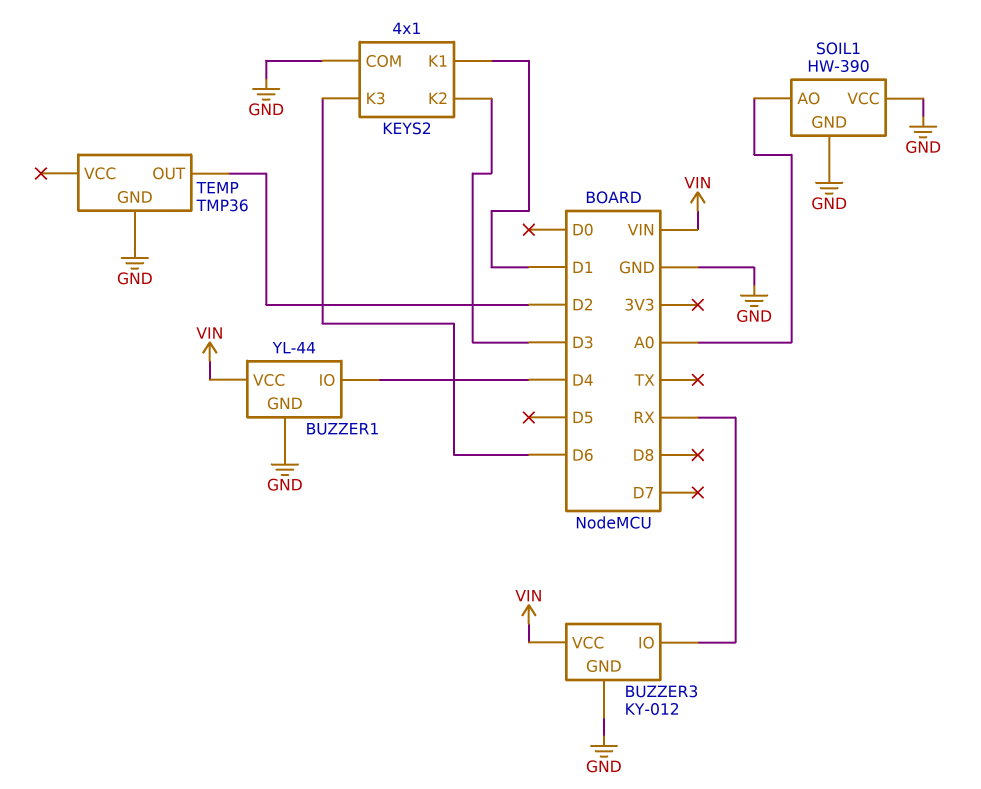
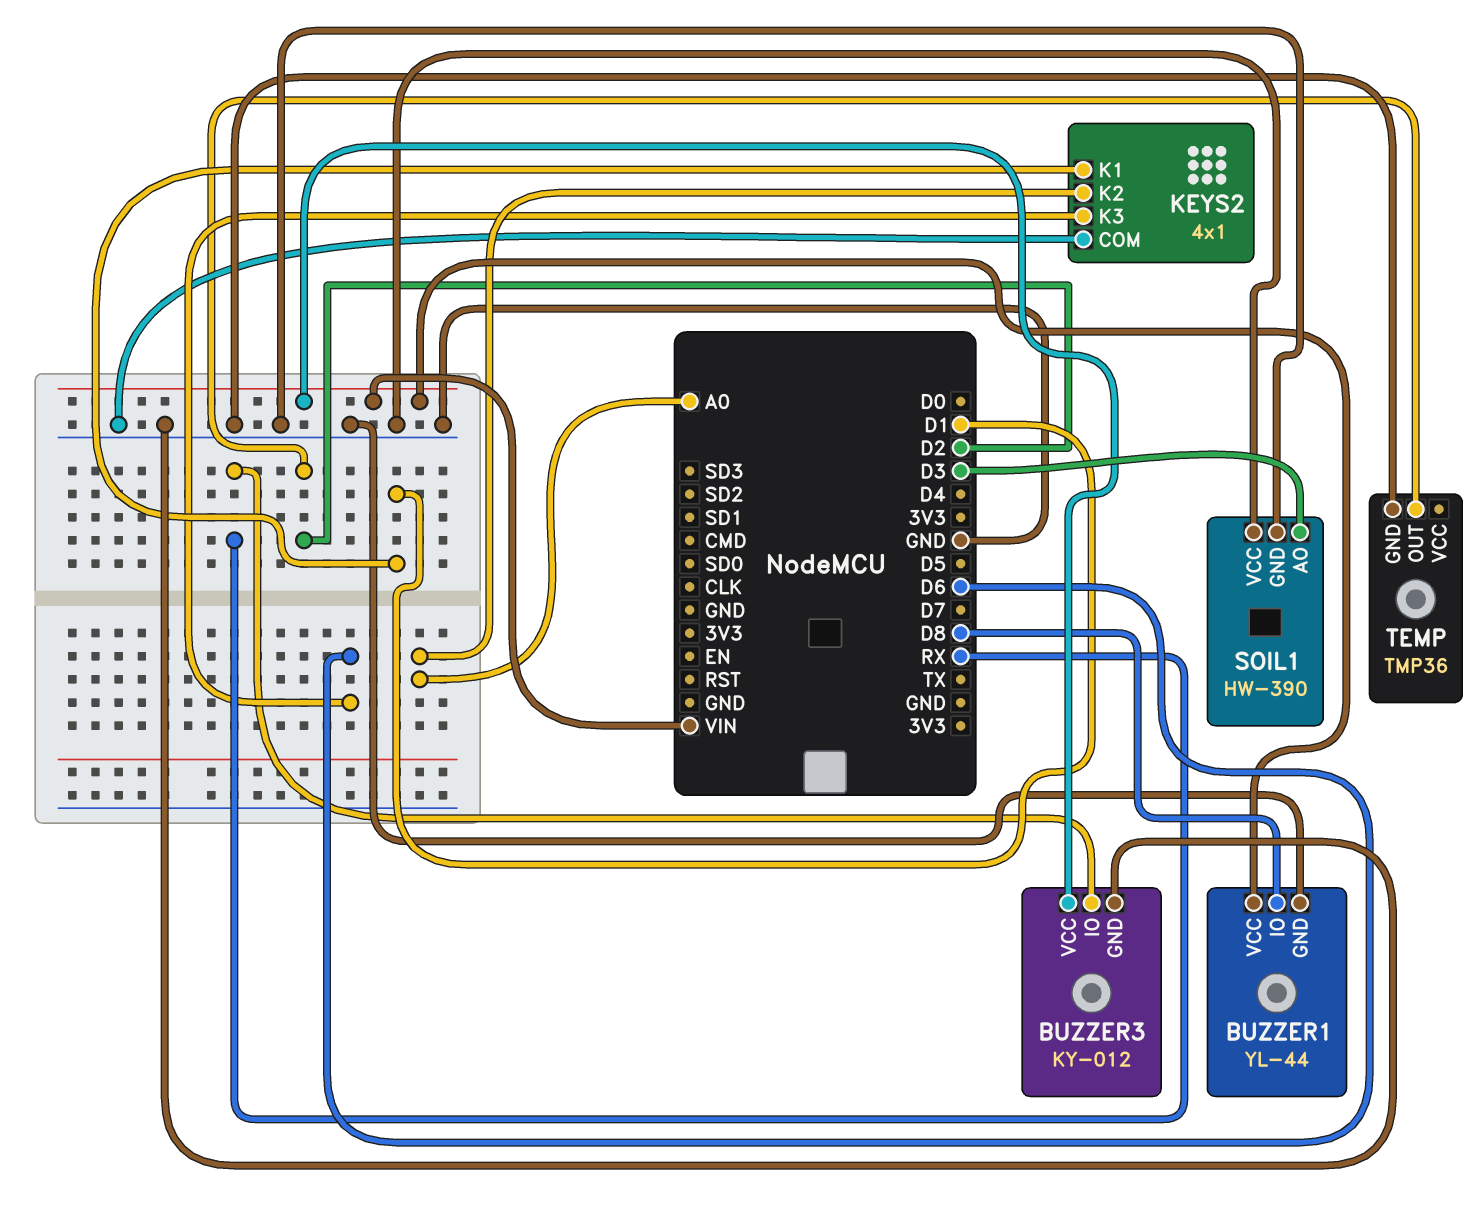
BUZZER1 pin IO: D4 -> D8
KEYS2 pin K2: D3 -> A0
SOIL1 pin AO: A0 -> D3

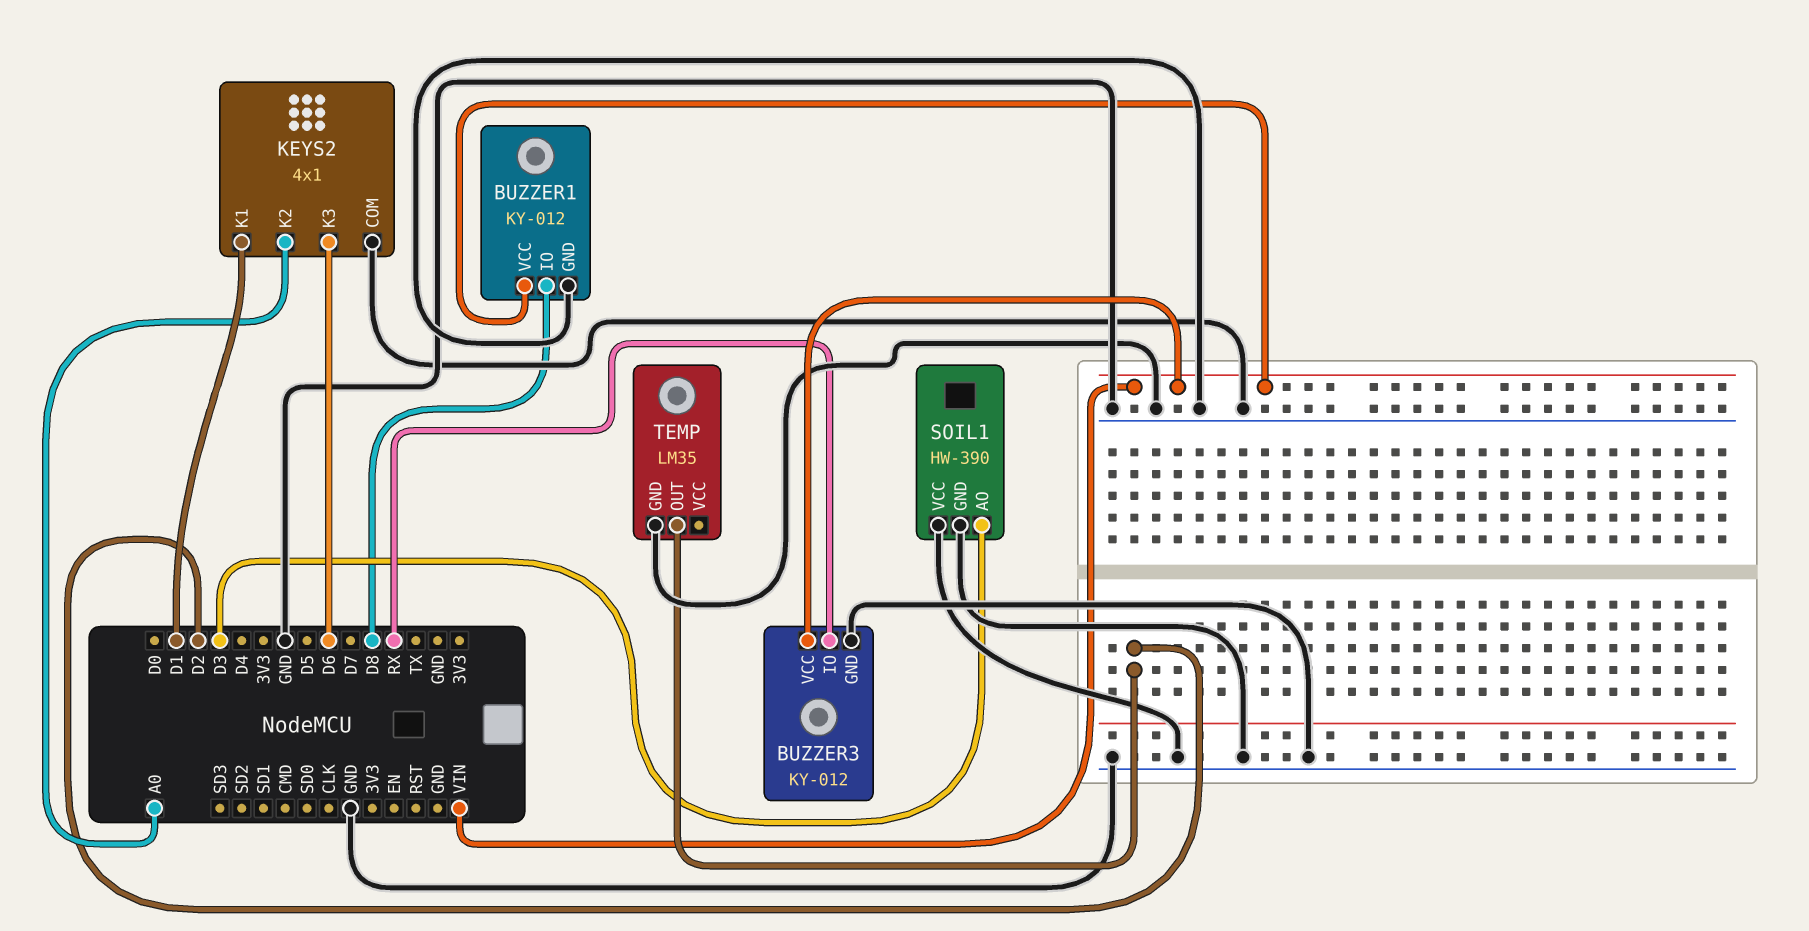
BUZZER1: YL-44 -> KY-012
TEMP: TMP36 -> LM35

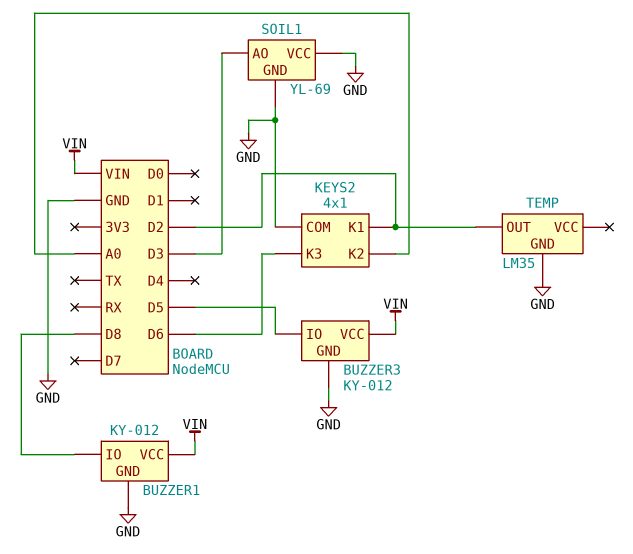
BUZZER3 pin IO: RX -> D5
KEYS2 pin K1: D1 -> D2
SOIL1: HW-390 -> YL-69

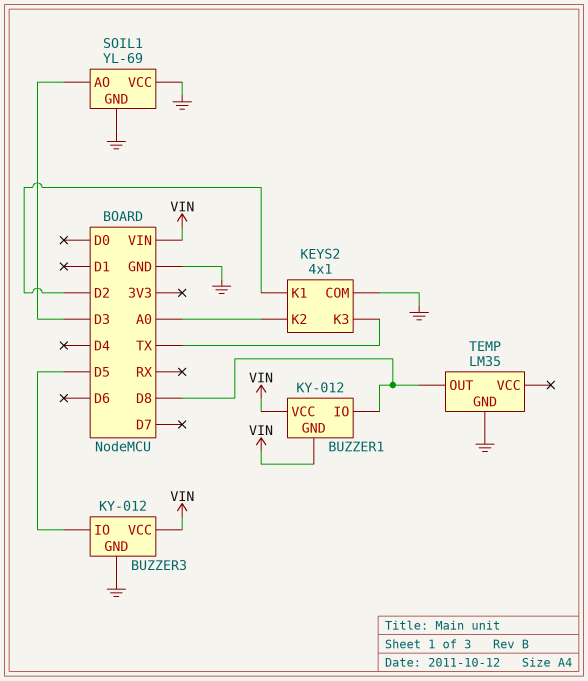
BUZZER1 pin GND: GND -> VIN
KEYS2 pin K3: D6 -> TX
TEMP pin OUT: D2 -> D8

